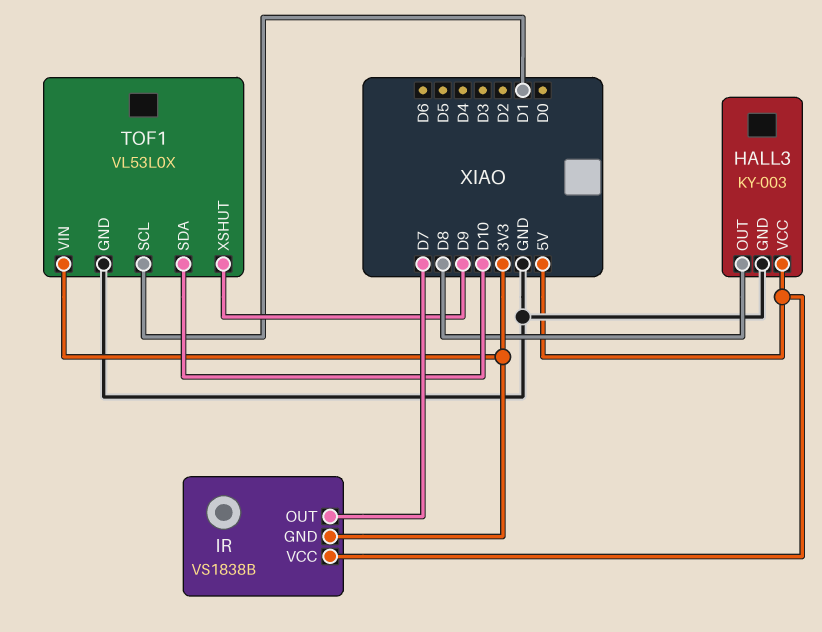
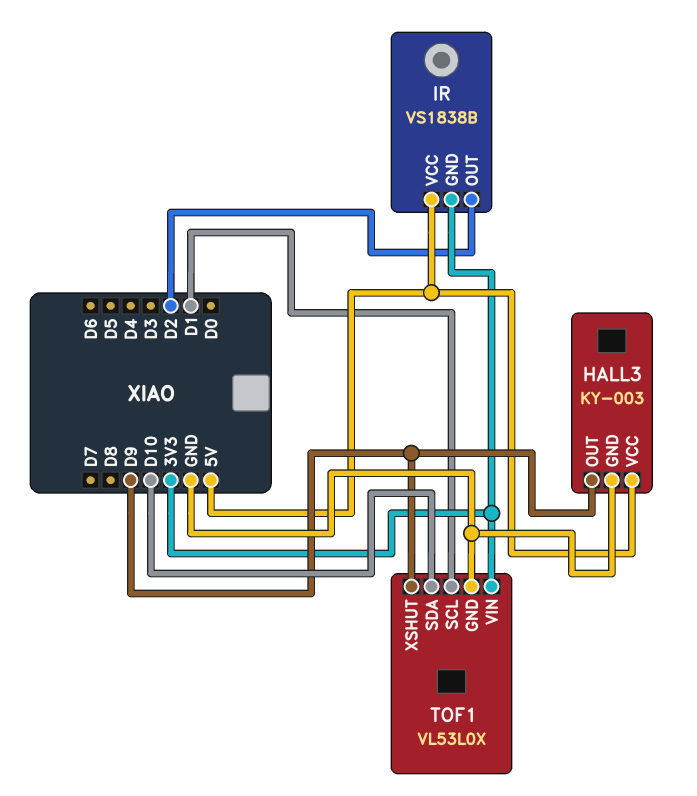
HALL3 pin OUT: D8 -> D9
IR pin OUT: D7 -> D2

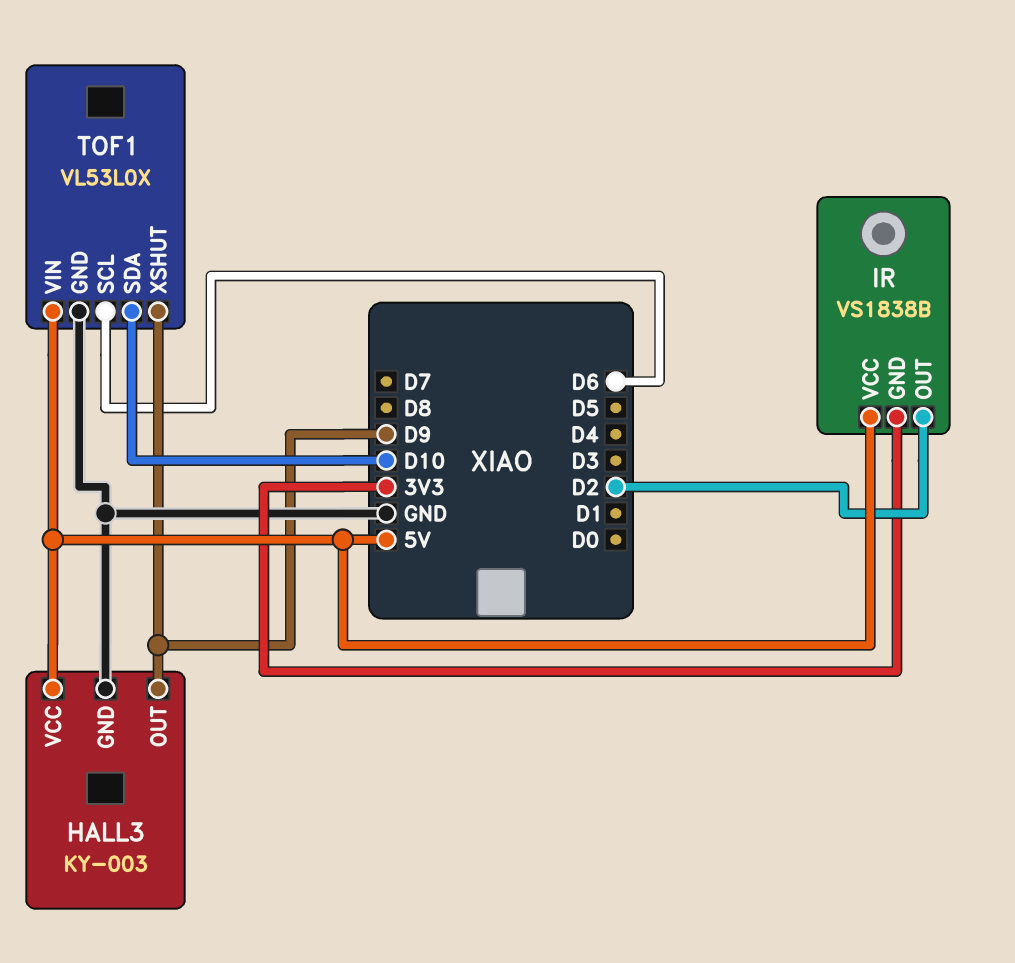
TOF1 pin SCL: D1 -> D6
TOF1 pin VIN: 3V3 -> 5V

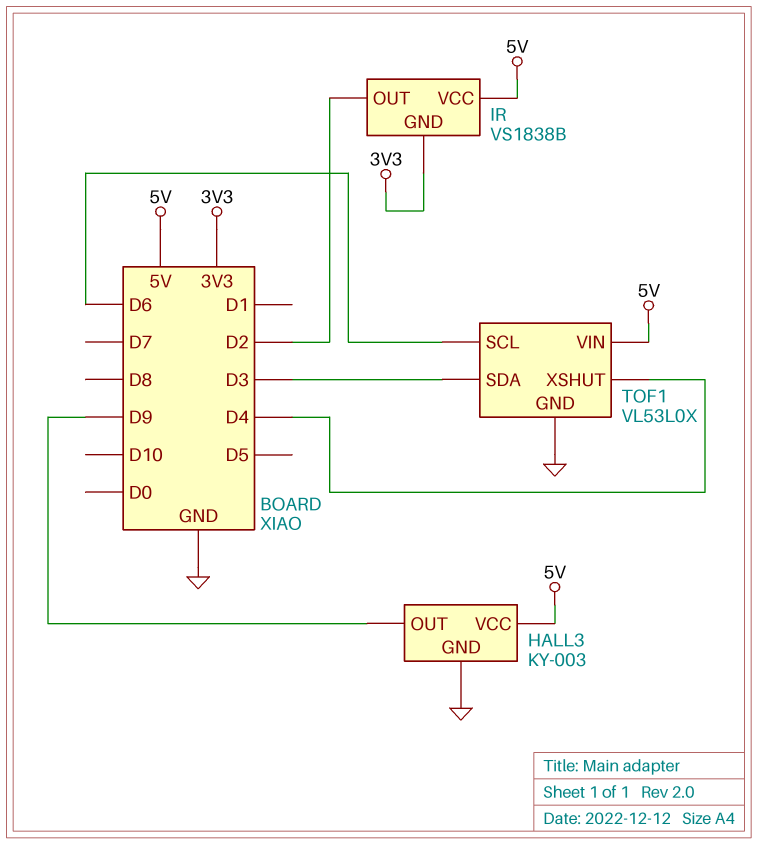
TOF1 pin SDA: D10 -> D3
TOF1 pin XSHUT: D9 -> D4

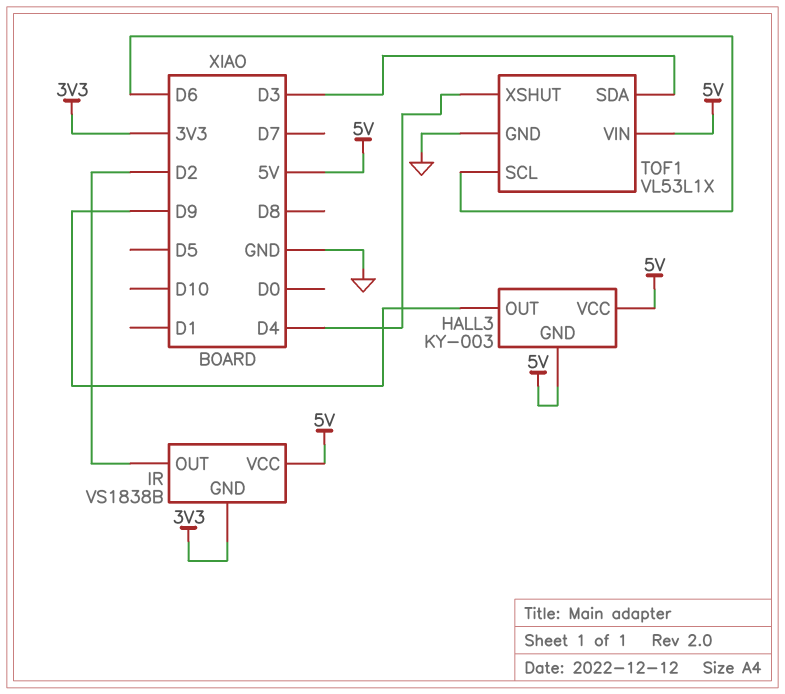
HALL3 pin GND: GND -> 5V
TOF1: VL53L0X -> VL53L1X

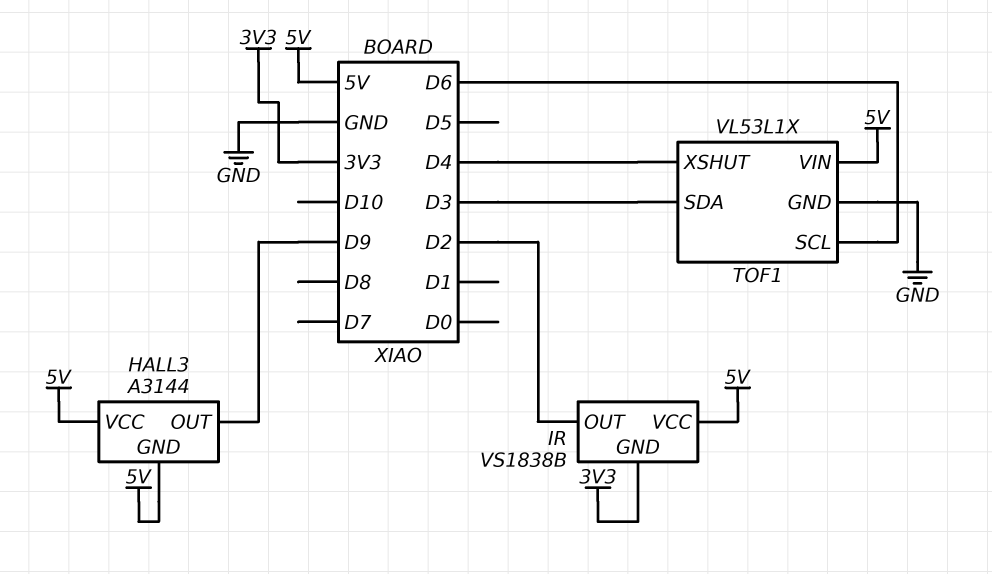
HALL3: KY-003 -> A3144

